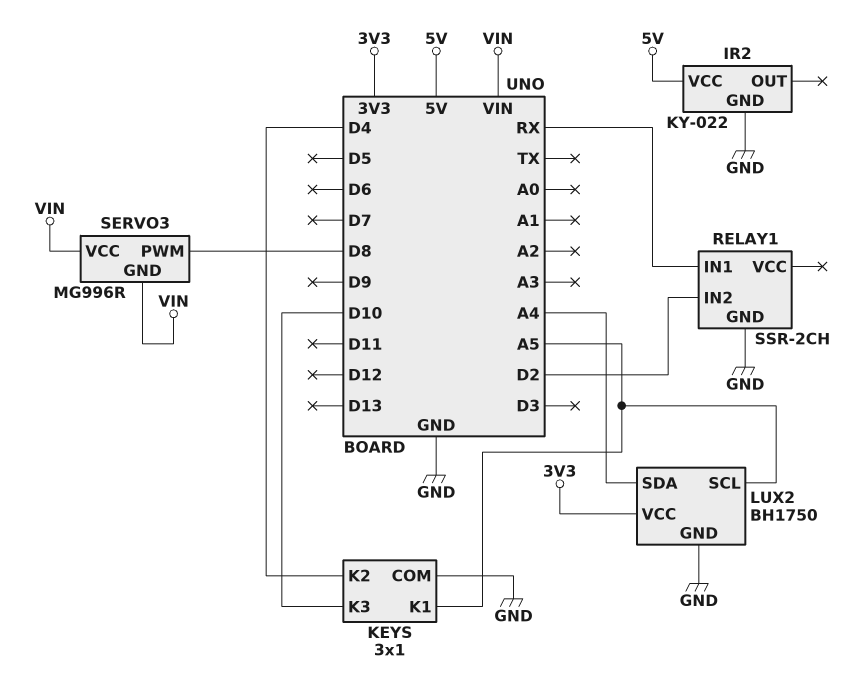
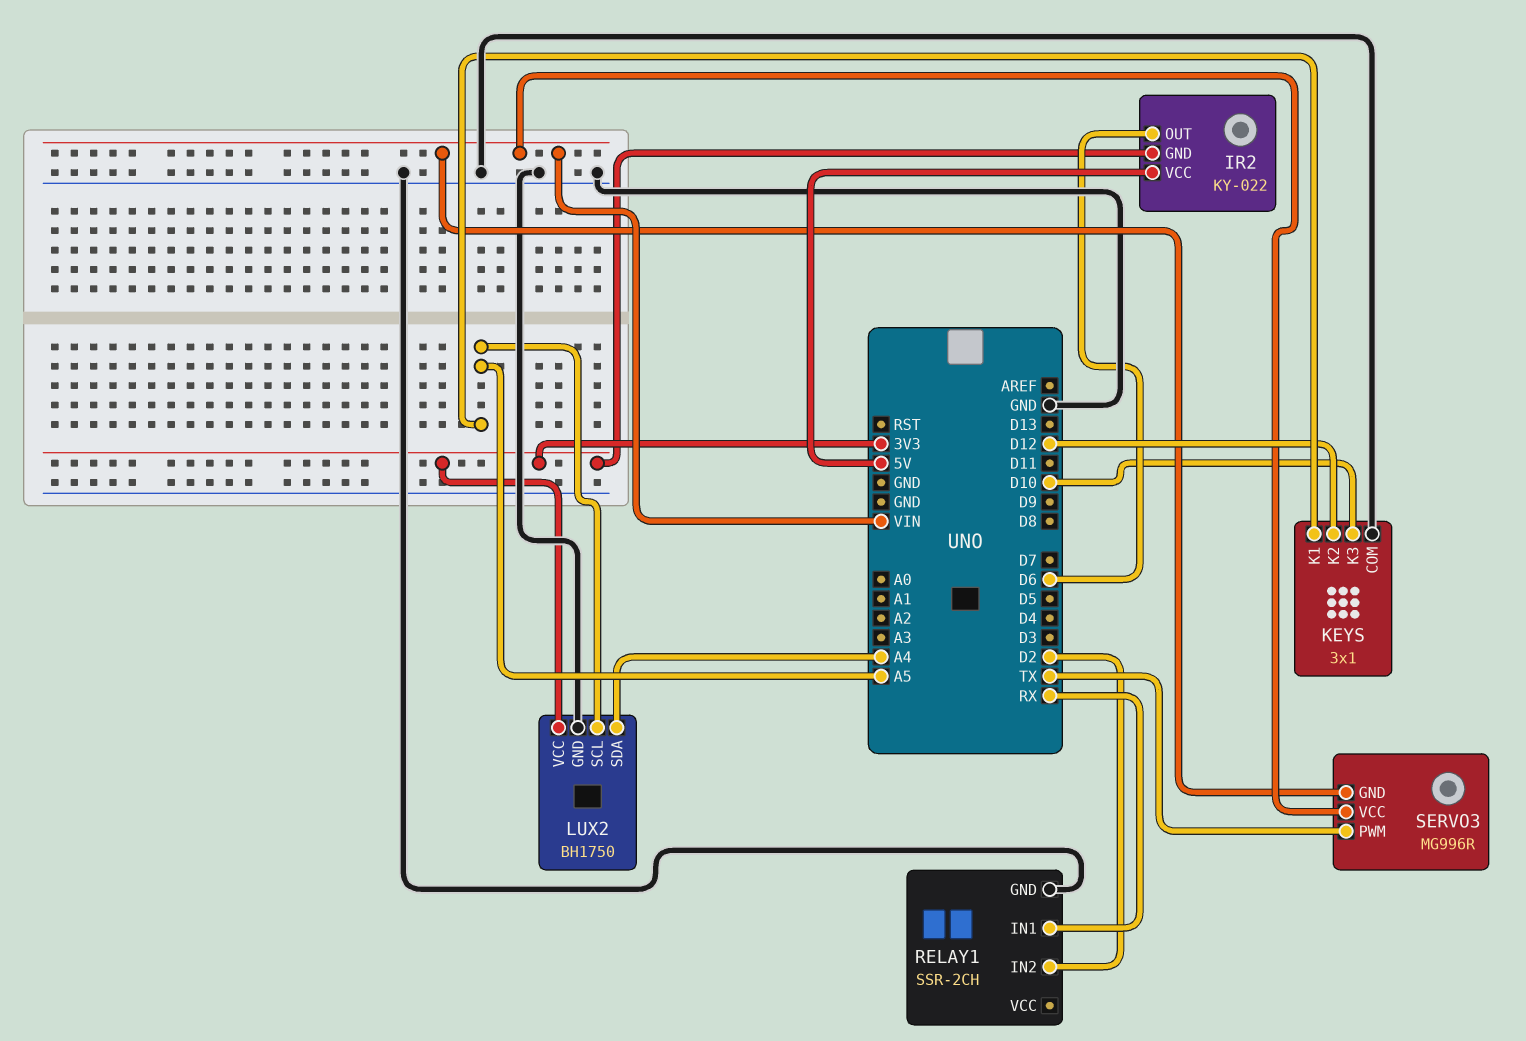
IR2 pin GND: GND -> 3V3
IR2 pin OUT: none -> D6
KEYS pin K2: D4 -> D12
SERVO3 pin PWM: D8 -> TX

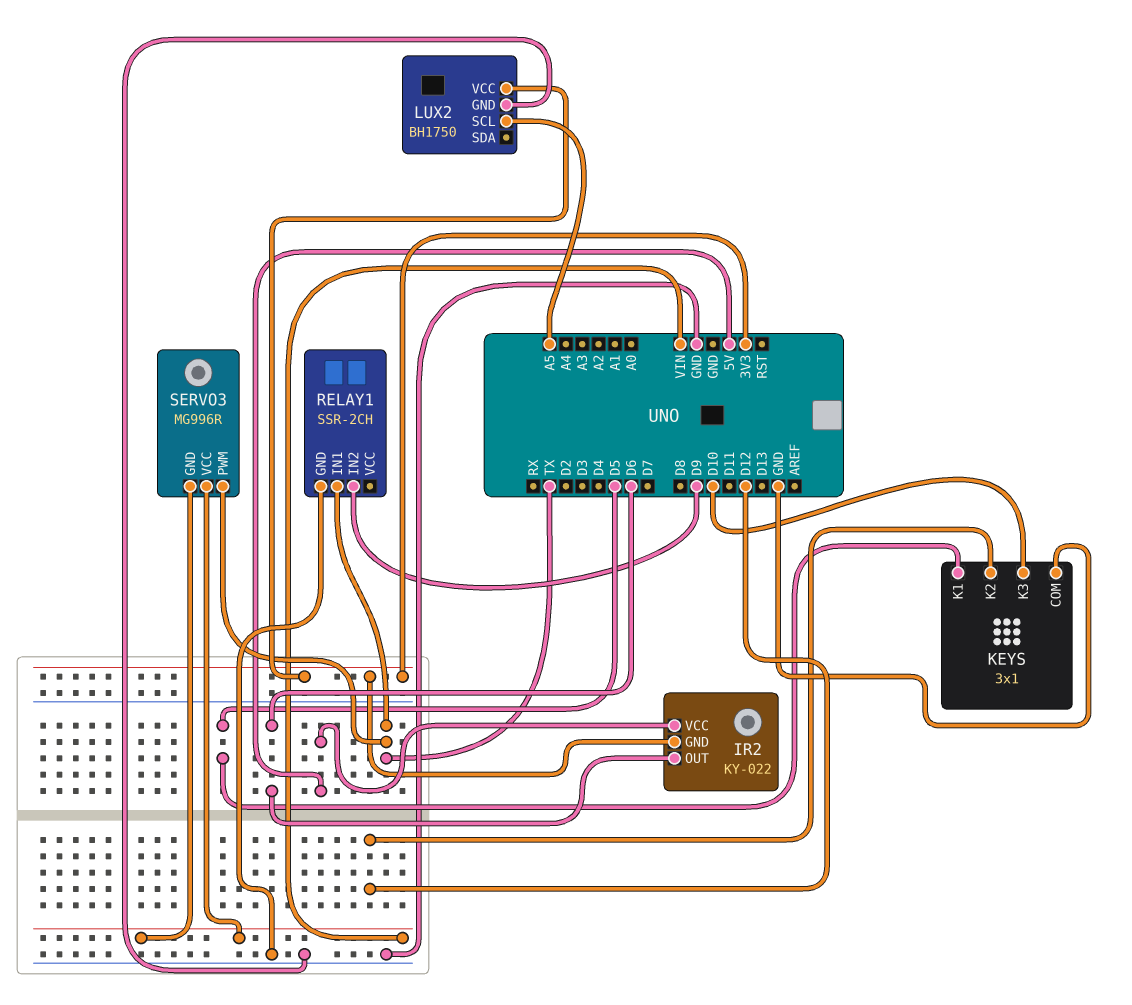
KEYS pin K1: A5 -> D5
LUX2 pin SDA: A4 -> none
RELAY1 pin IN1: RX -> TX
RELAY1 pin IN2: D2 -> D9

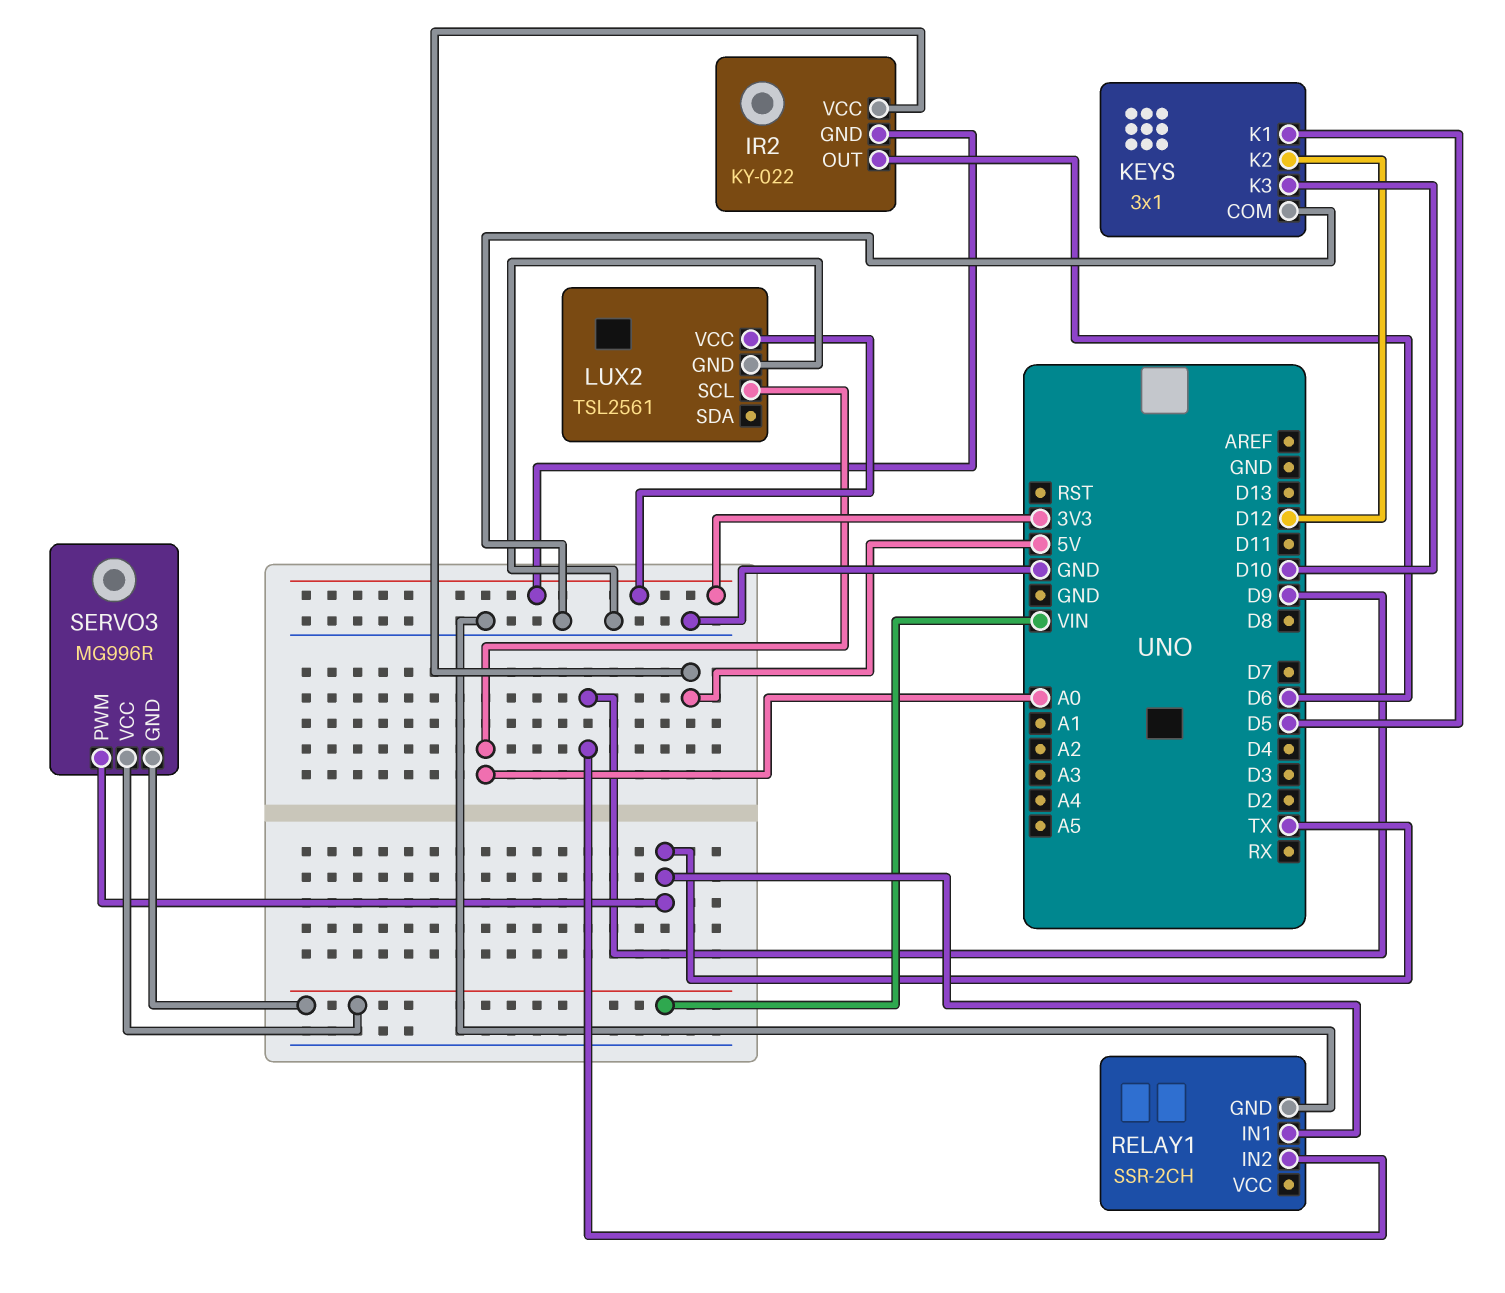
LUX2: BH1750 -> TSL2561
LUX2 pin SCL: A5 -> A0

